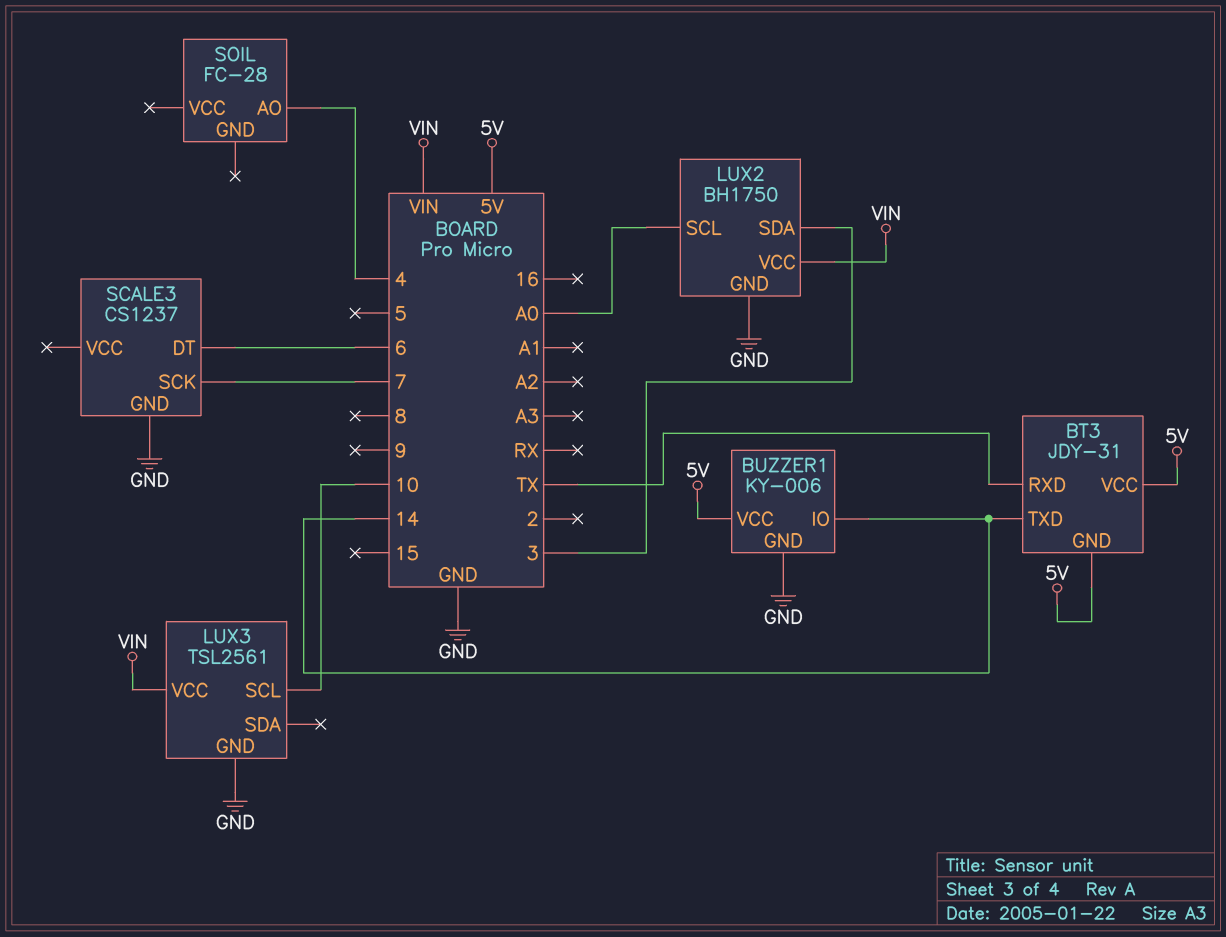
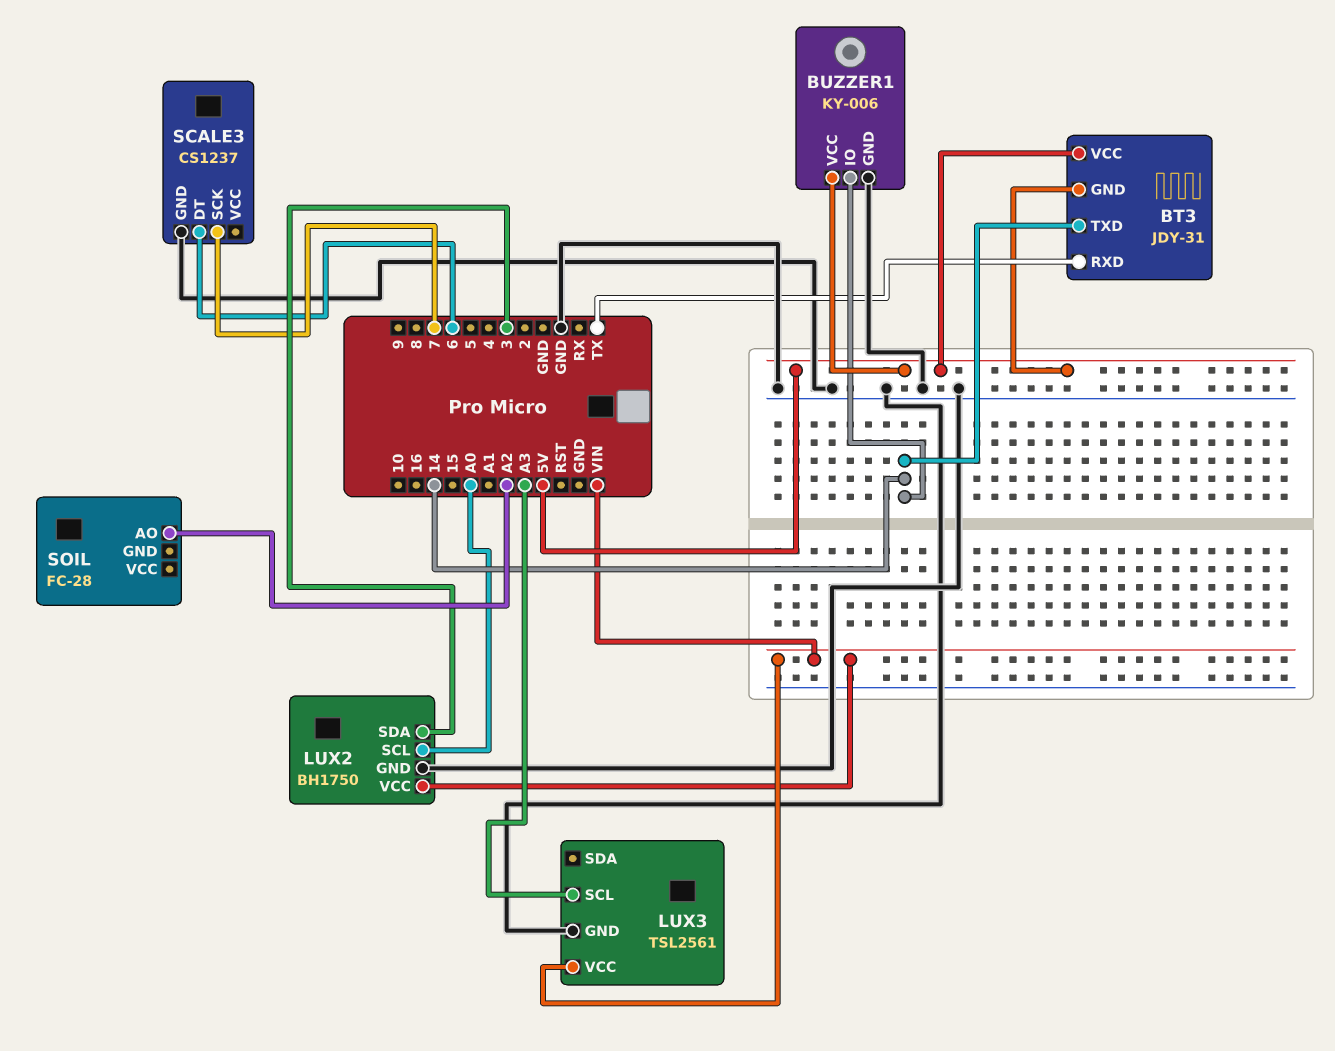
LUX3 pin SCL: 10 -> A3
SOIL pin AO: 4 -> A2

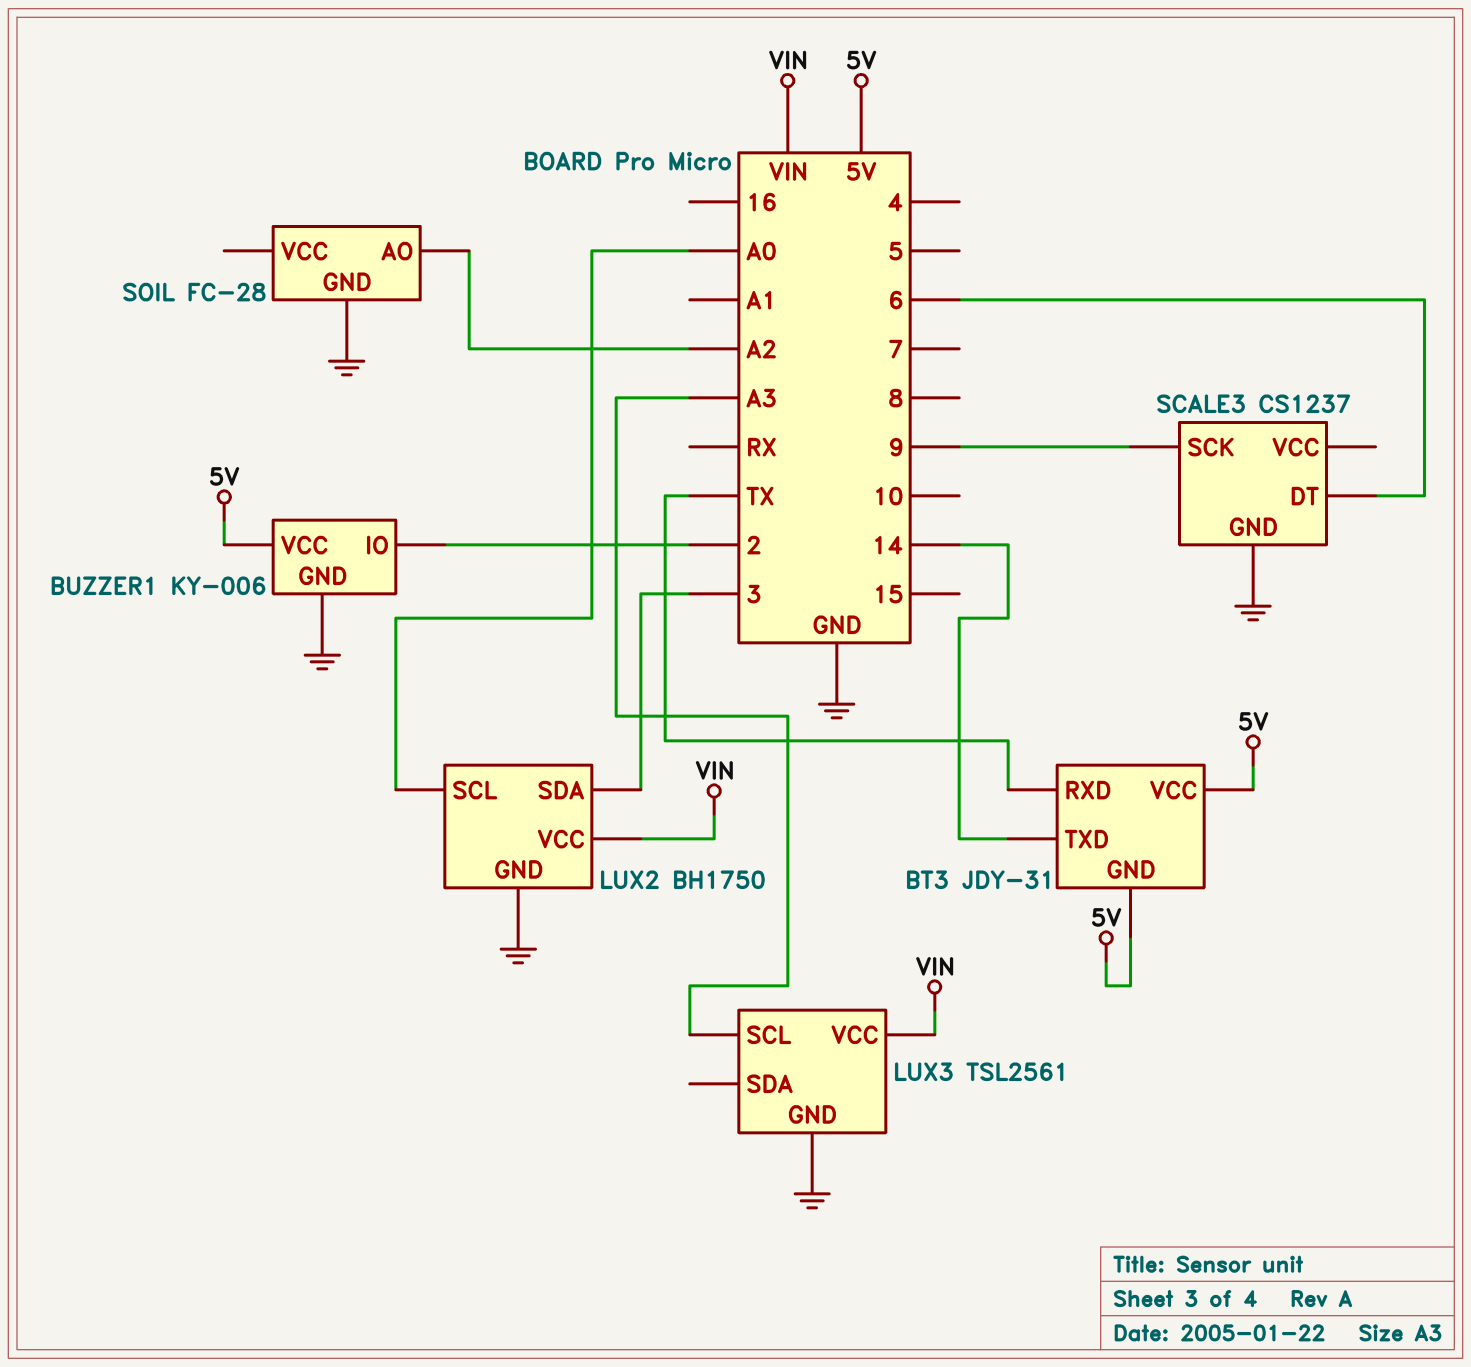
BUZZER1 pin IO: 14 -> 2
SCALE3 pin SCK: 7 -> 9
SOIL pin GND: none -> GND

